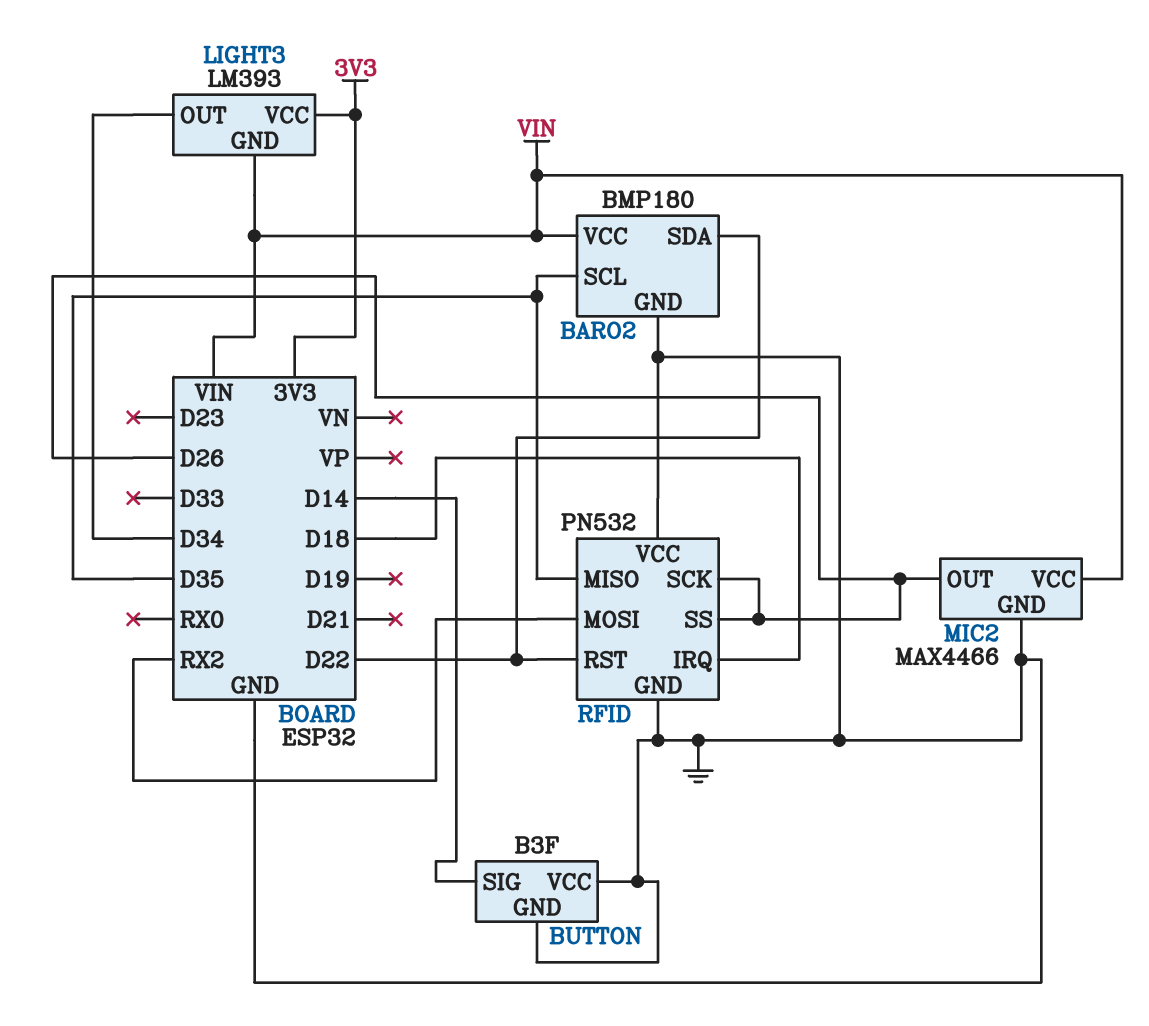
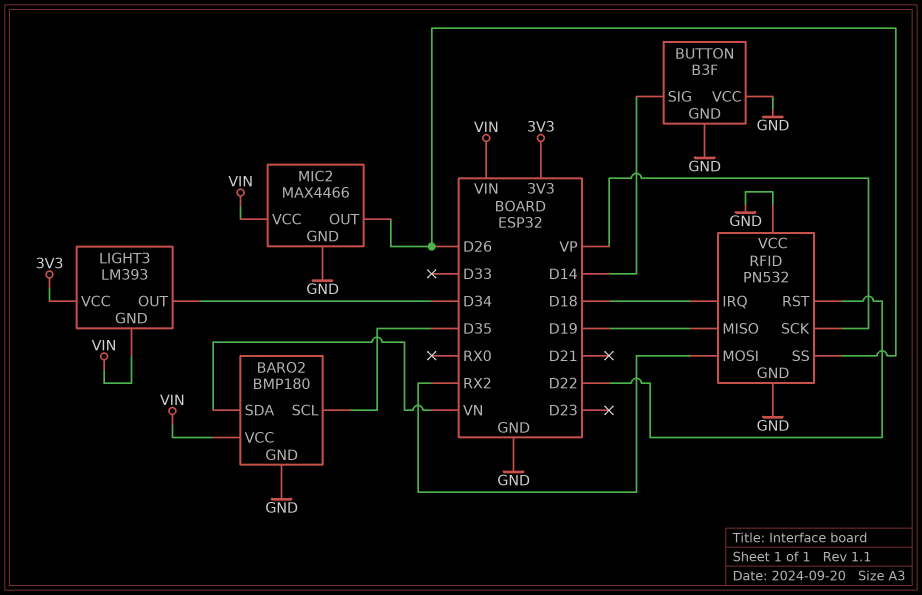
BARO2 pin SDA: D22 -> VN
RFID pin MISO: D35 -> D19
RFID pin SCK: D26 -> VP

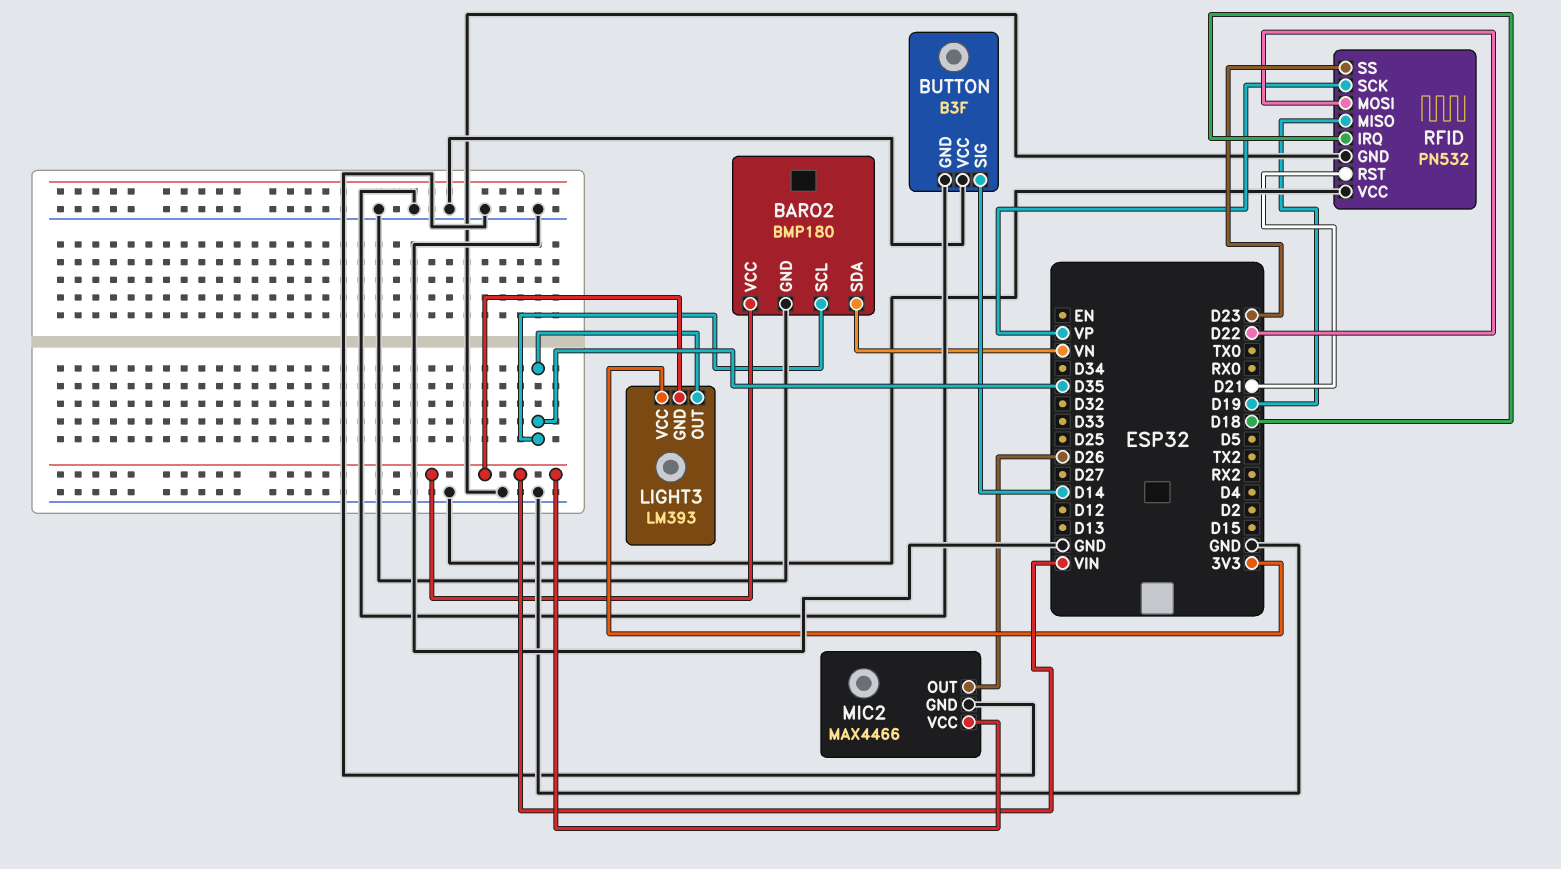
LIGHT3 pin OUT: D34 -> D35
RFID pin MOSI: RX2 -> D22
RFID pin RST: D22 -> D21
RFID pin SS: D26 -> D23

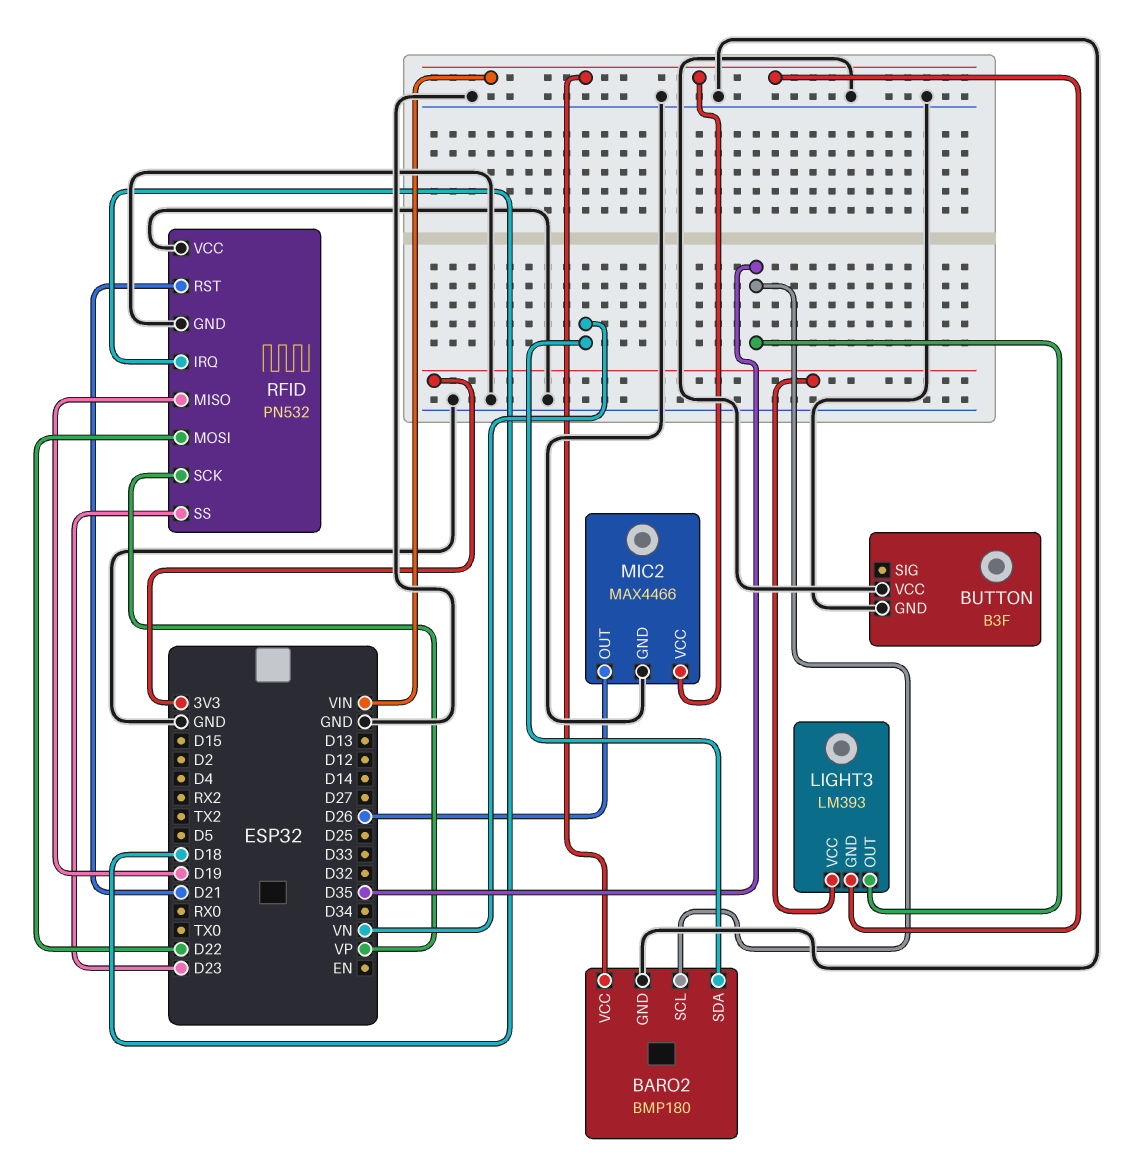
BUTTON pin SIG: D14 -> none

